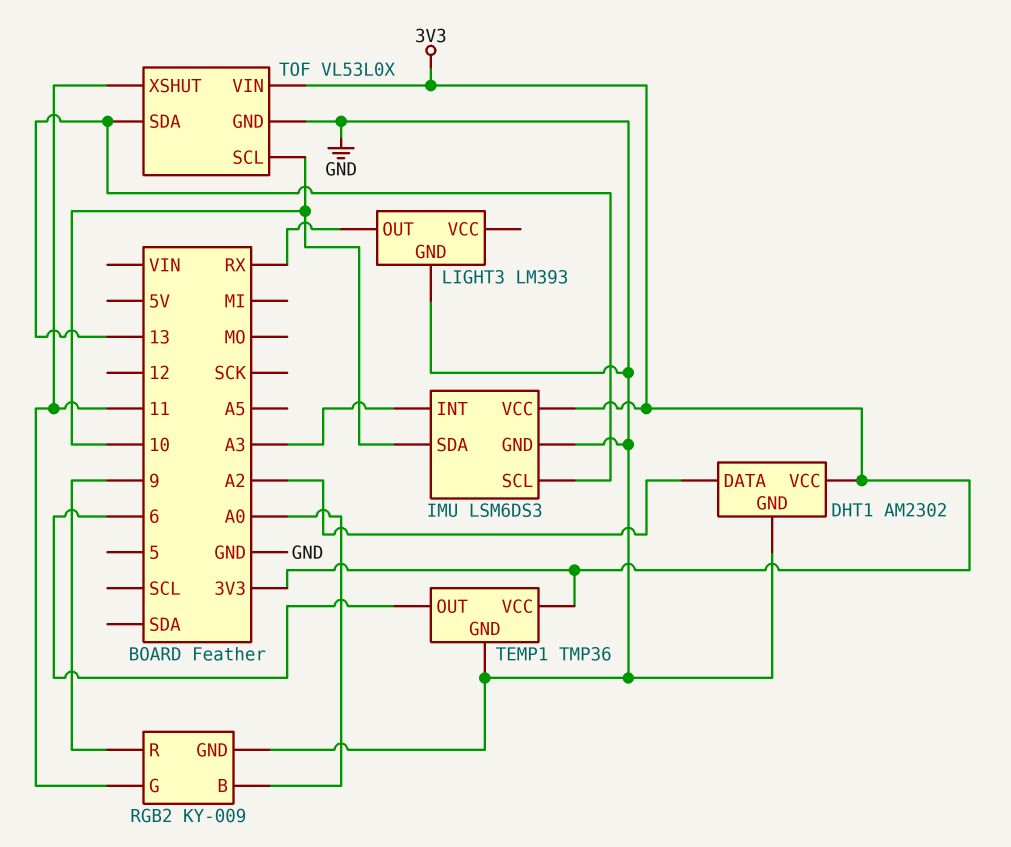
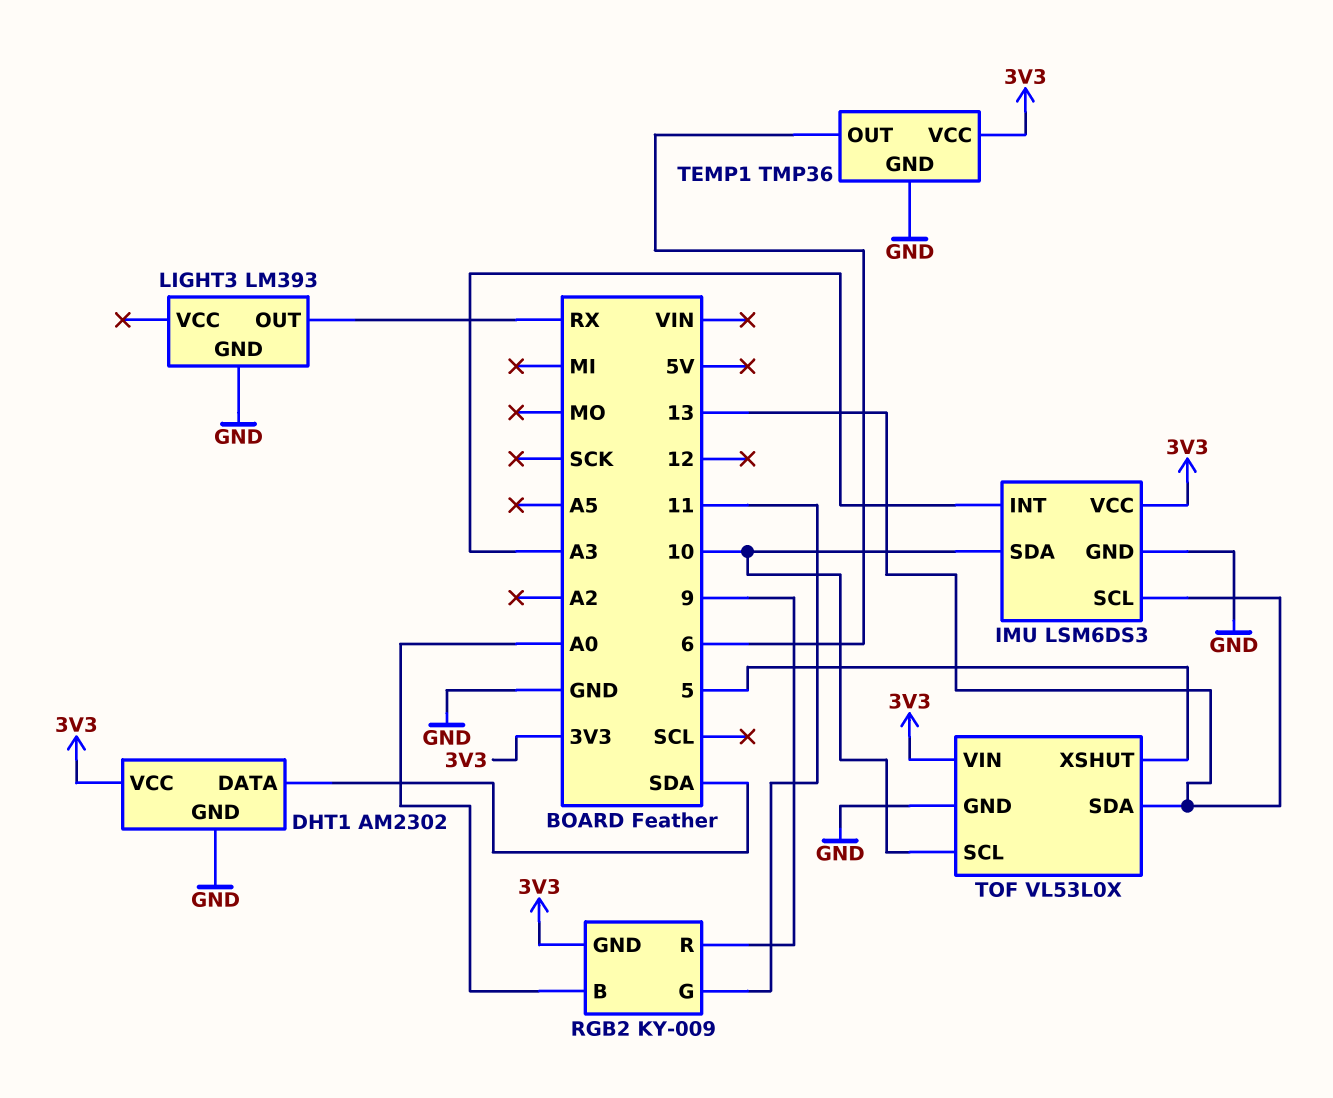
DHT1 pin DATA: A2 -> SDA
RGB2 pin GND: GND -> 3V3
TOF pin XSHUT: 11 -> 5

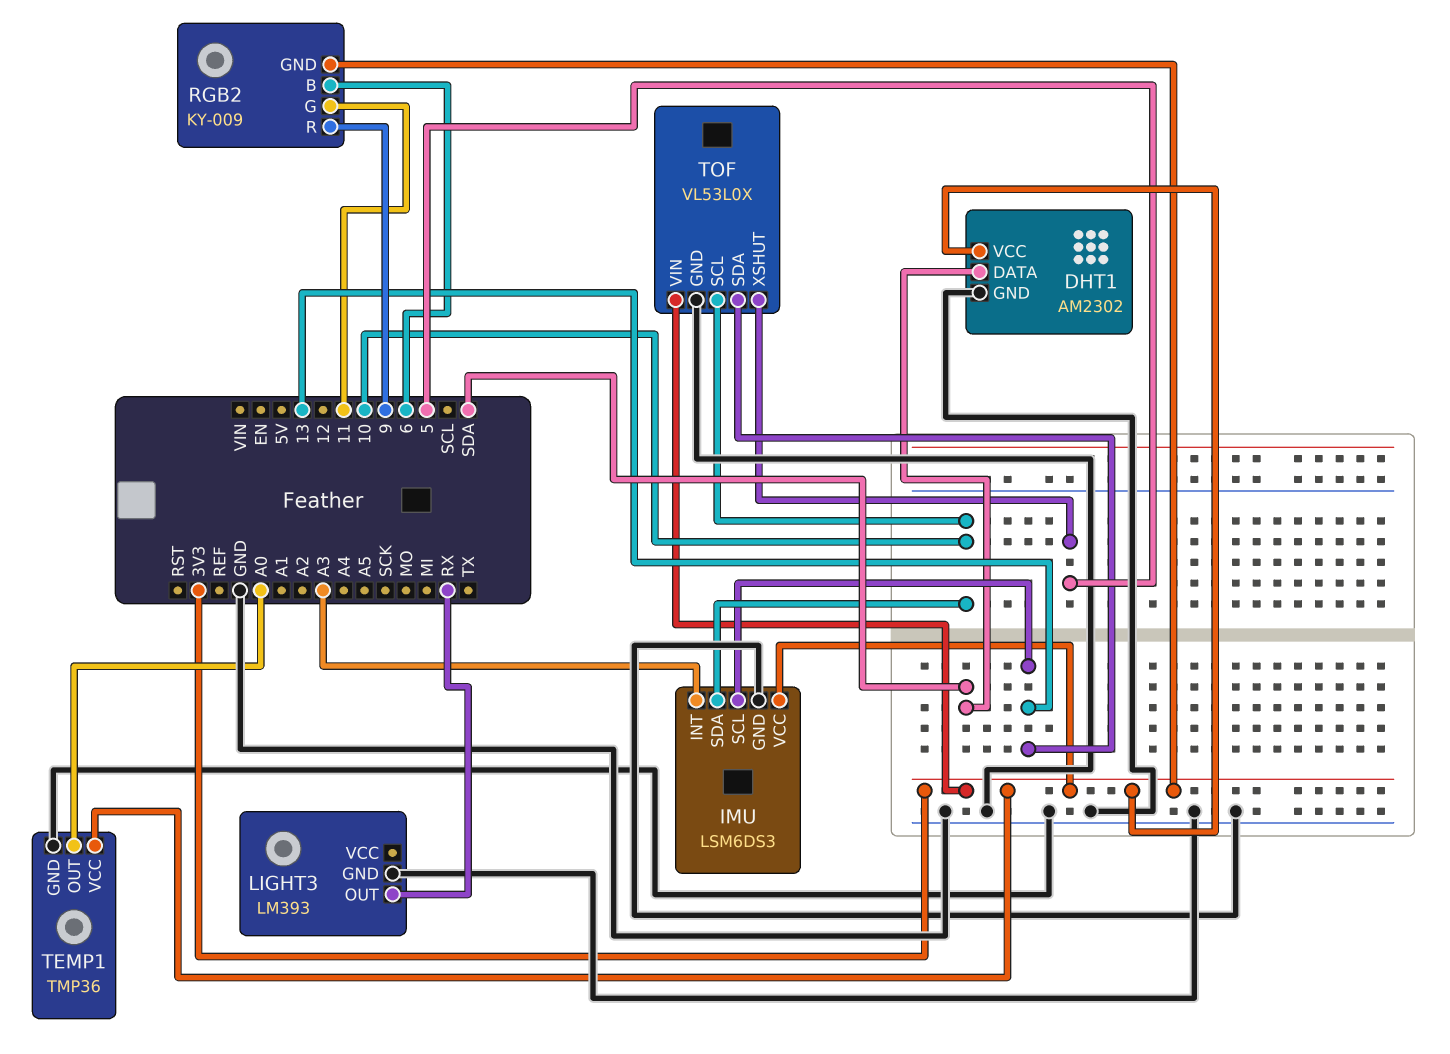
RGB2 pin B: A0 -> 6
TEMP1 pin OUT: 6 -> A0

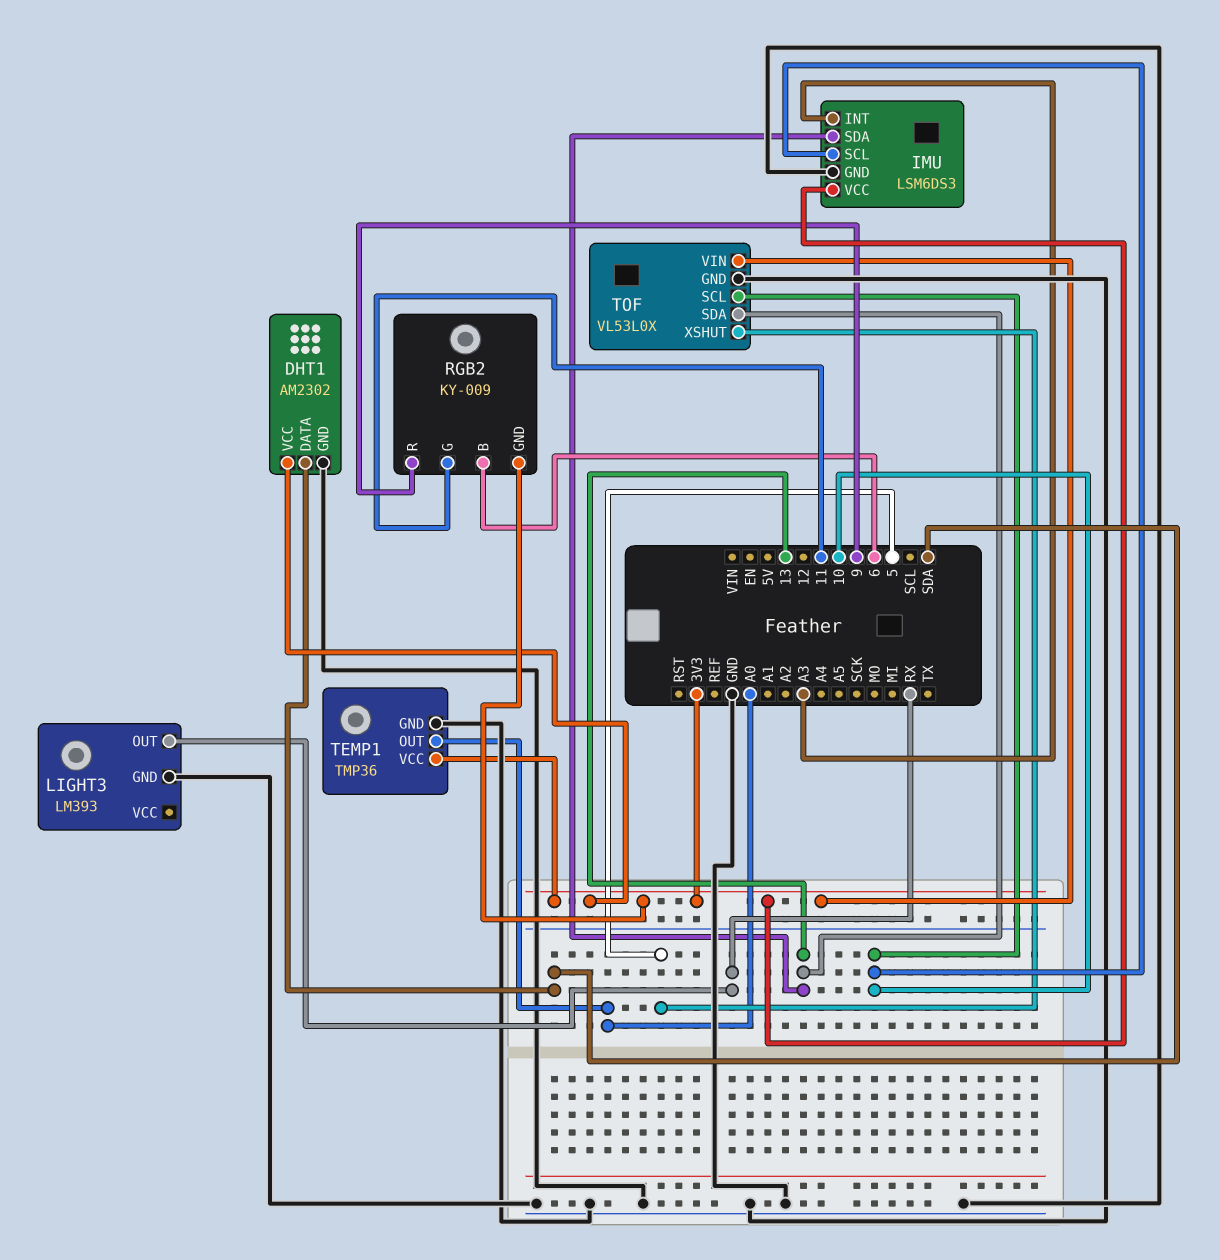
IMU pin SCL: 13 -> 10
IMU pin SDA: 10 -> 13

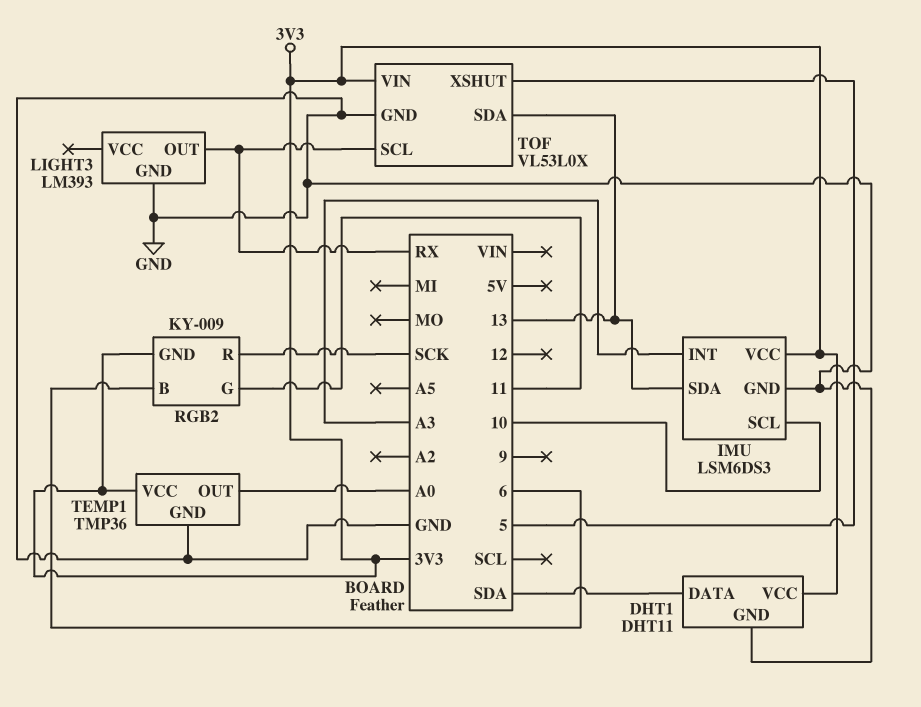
DHT1: AM2302 -> DHT11
RGB2 pin R: 9 -> SCK
TOF pin SCL: 10 -> RX

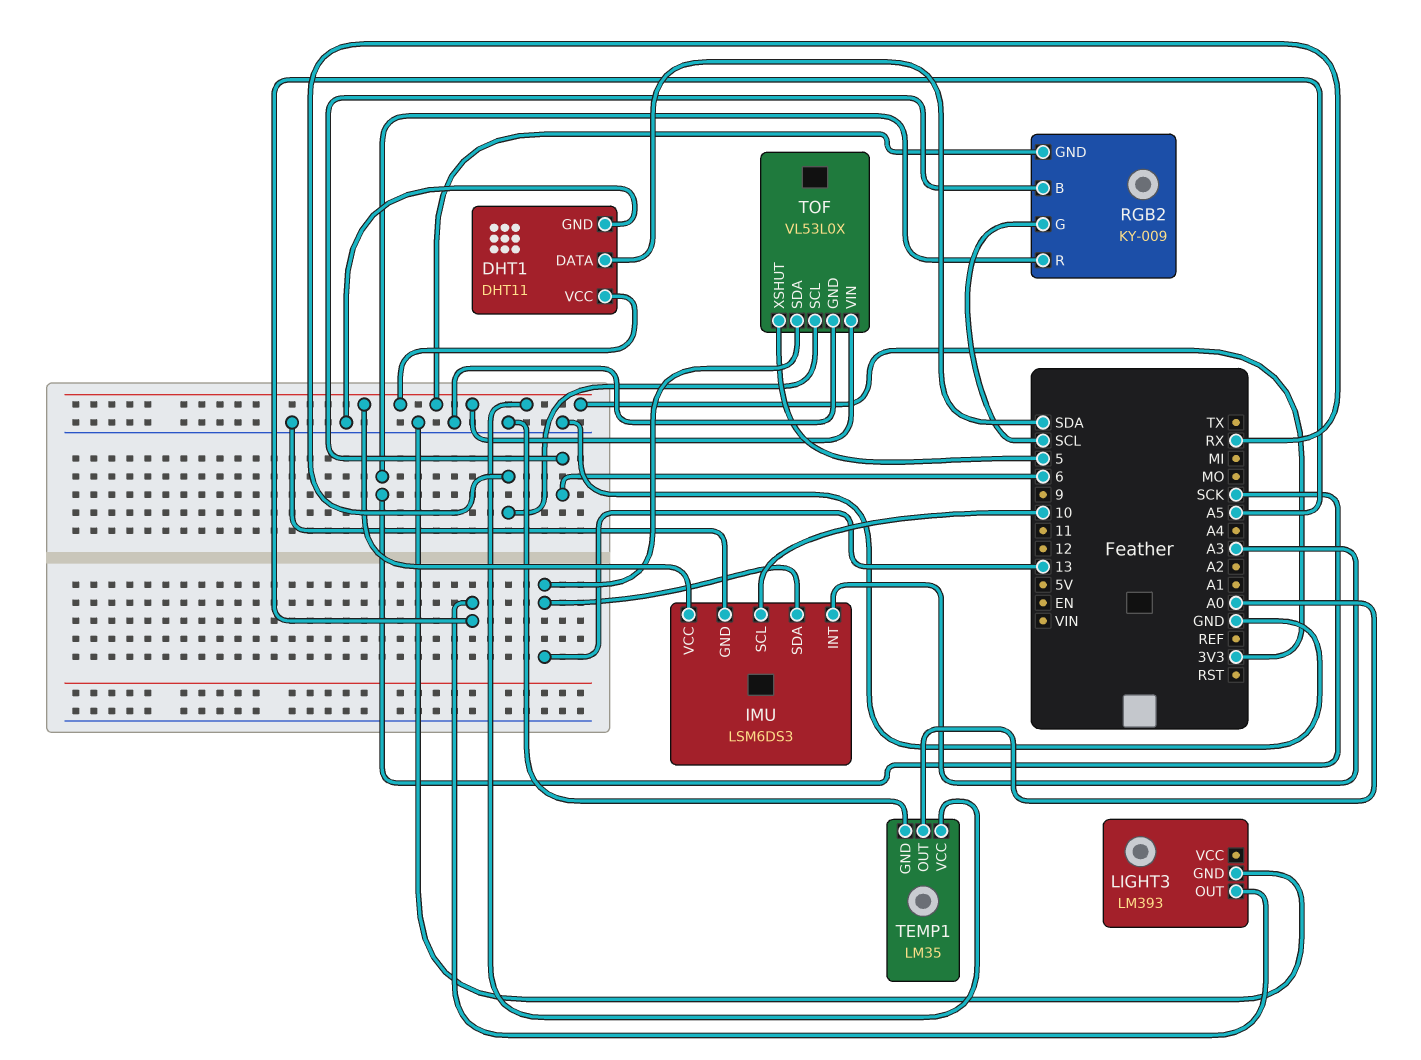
LIGHT3 pin OUT: RX -> A5
RGB2 pin G: 11 -> SCL
TEMP1: TMP36 -> LM35

